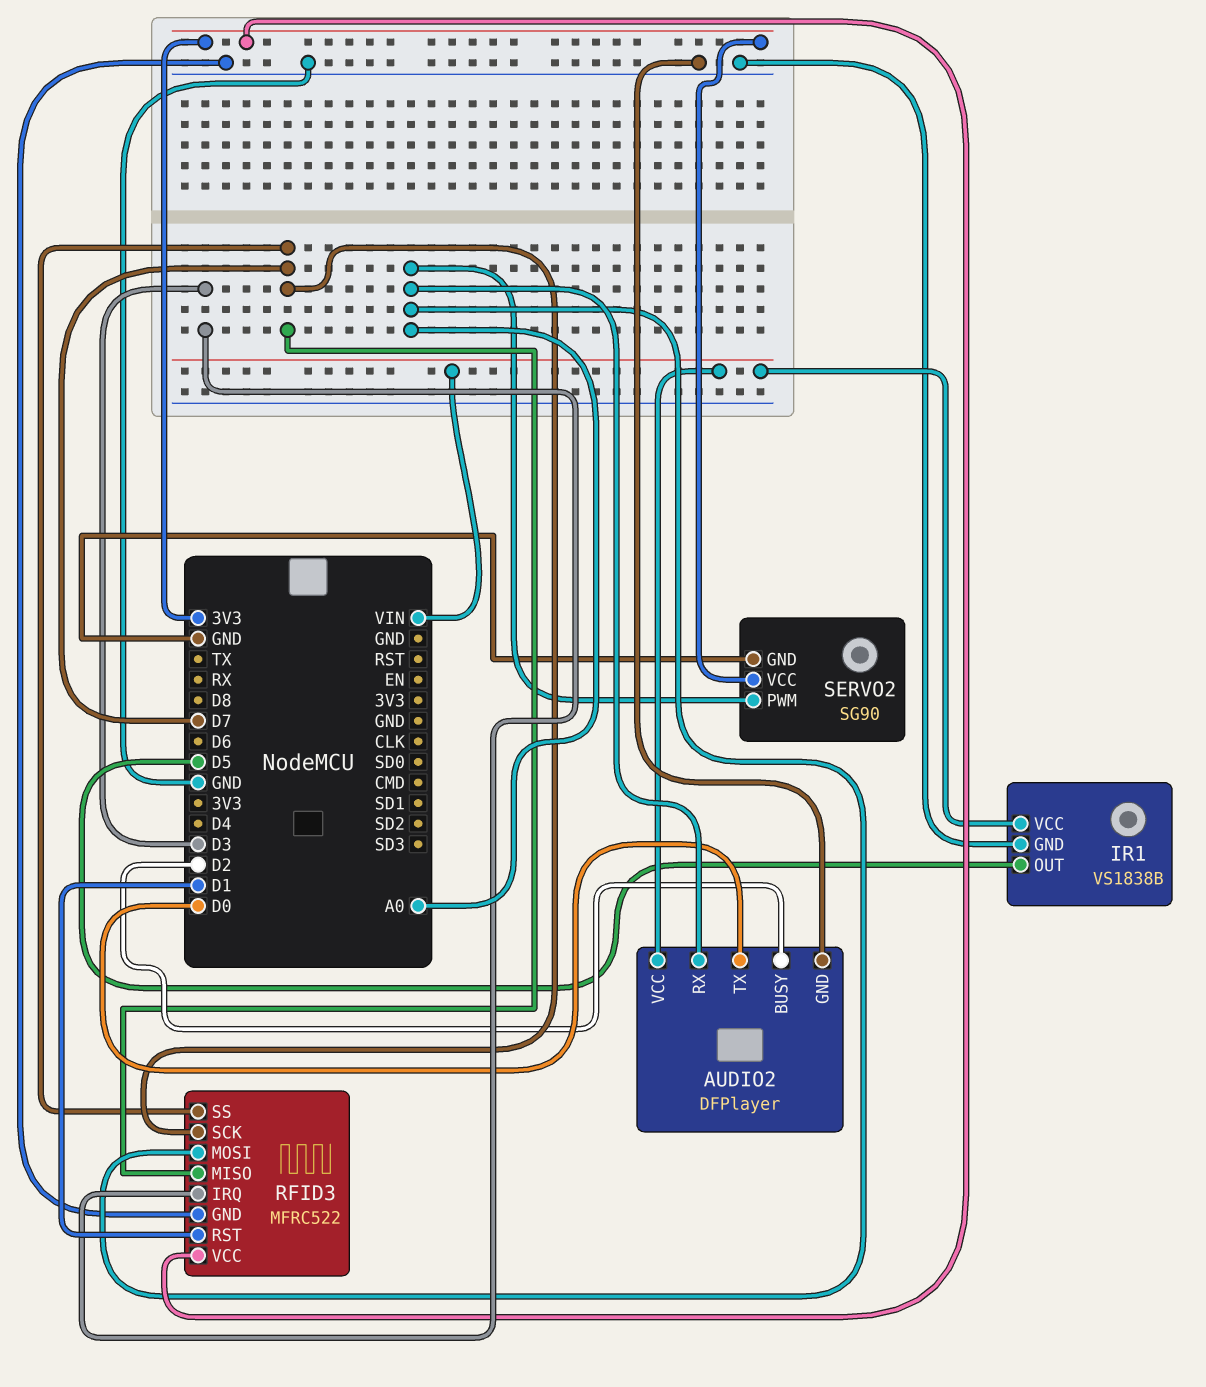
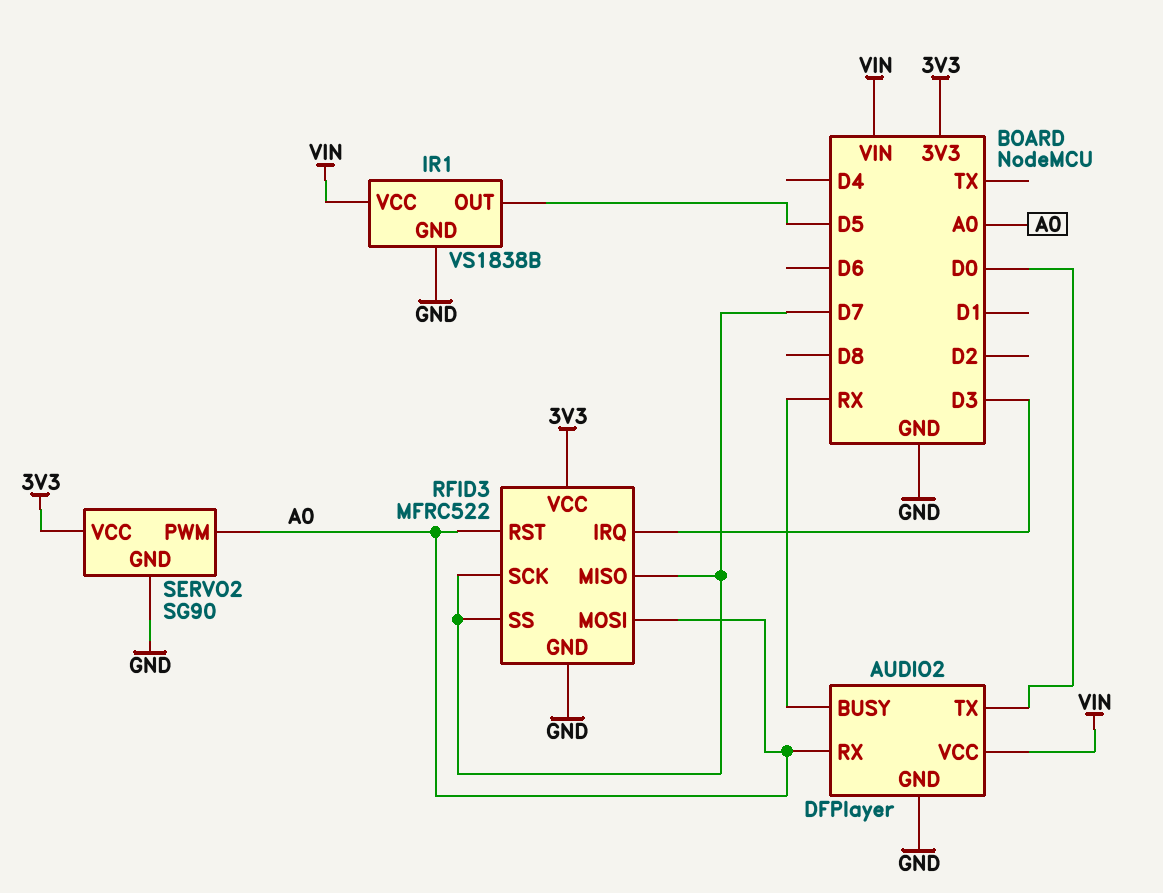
AUDIO2 pin BUSY: D2 -> RX
RFID3 pin RST: D1 -> A0

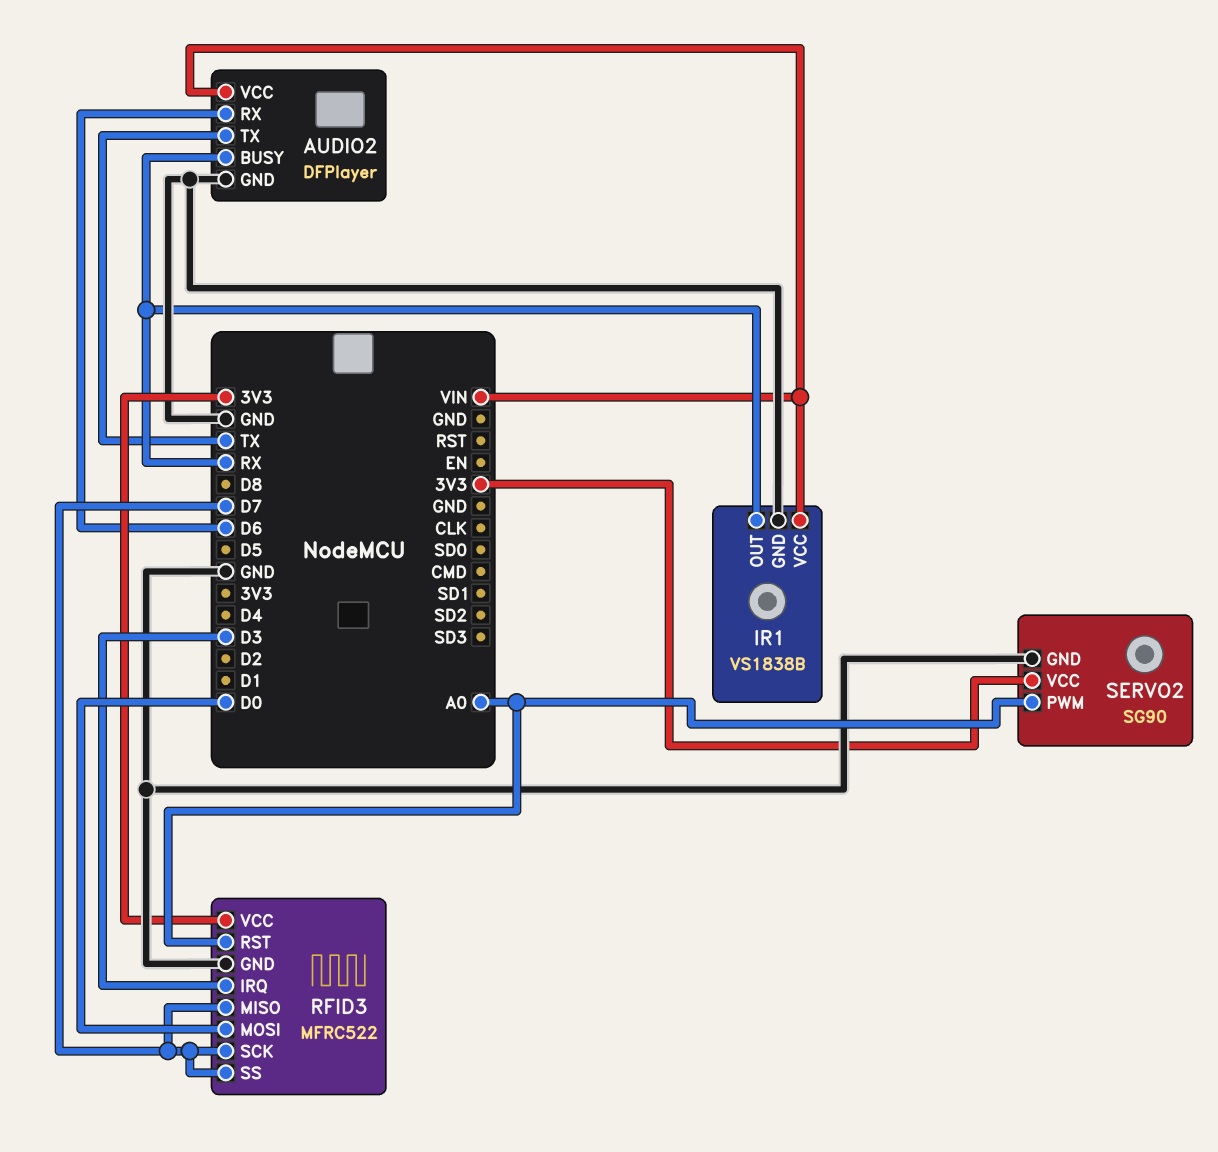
AUDIO2 pin RX: A0 -> D6
AUDIO2 pin TX: D0 -> TX
IR1 pin OUT: D5 -> RX
RFID3 pin MOSI: A0 -> D0

